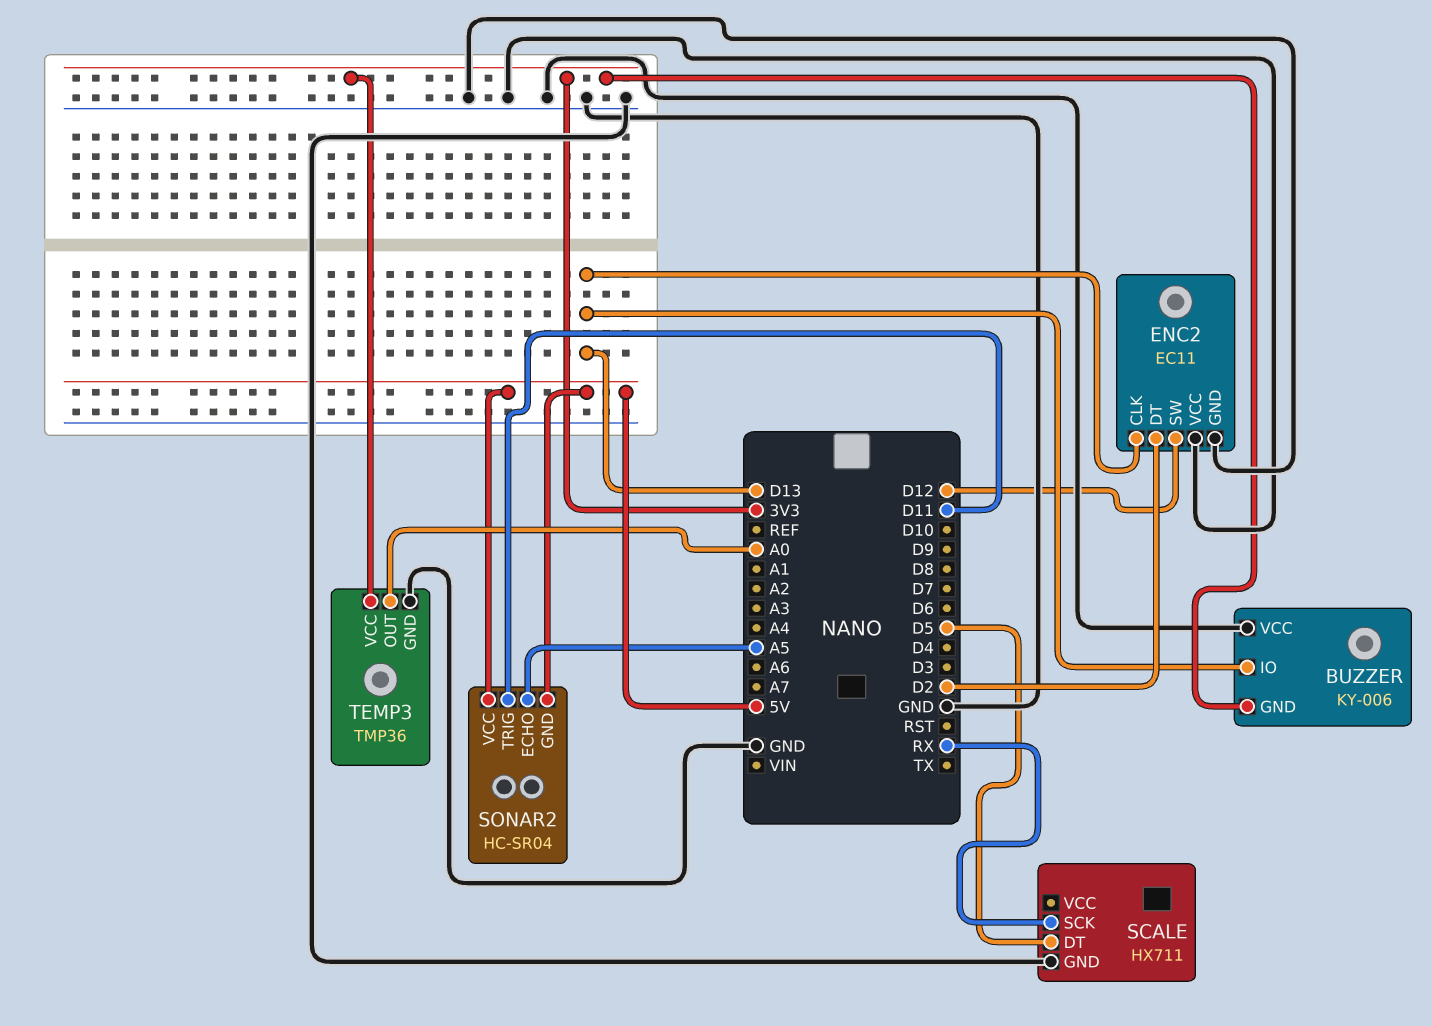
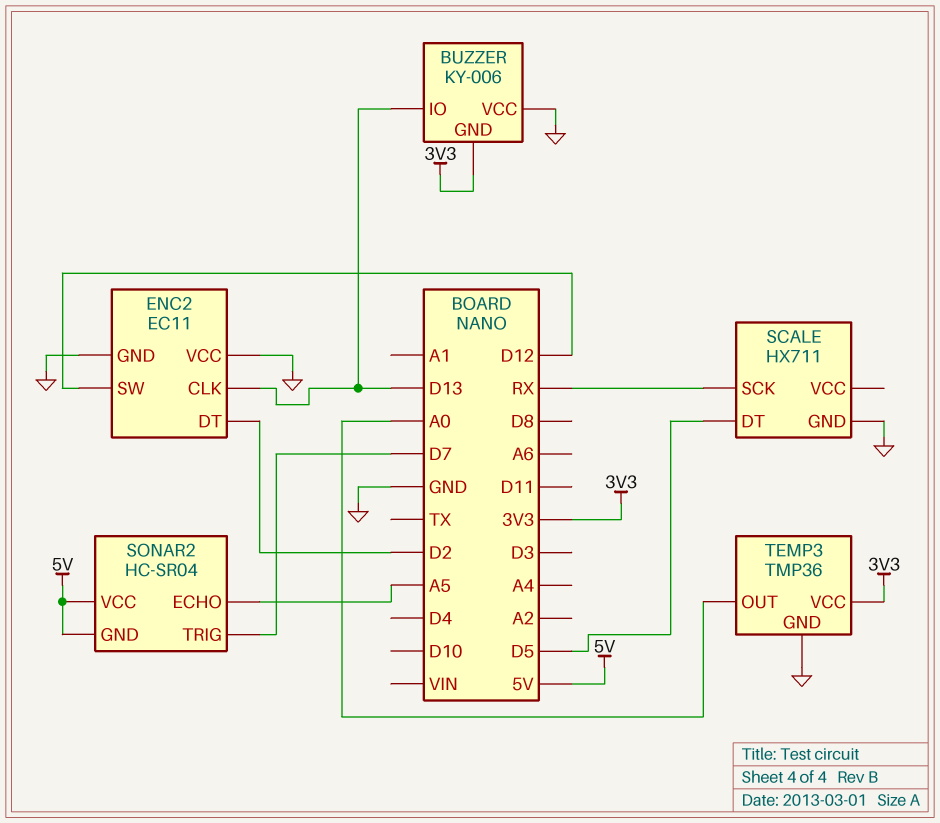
SONAR2 pin TRIG: D11 -> D7

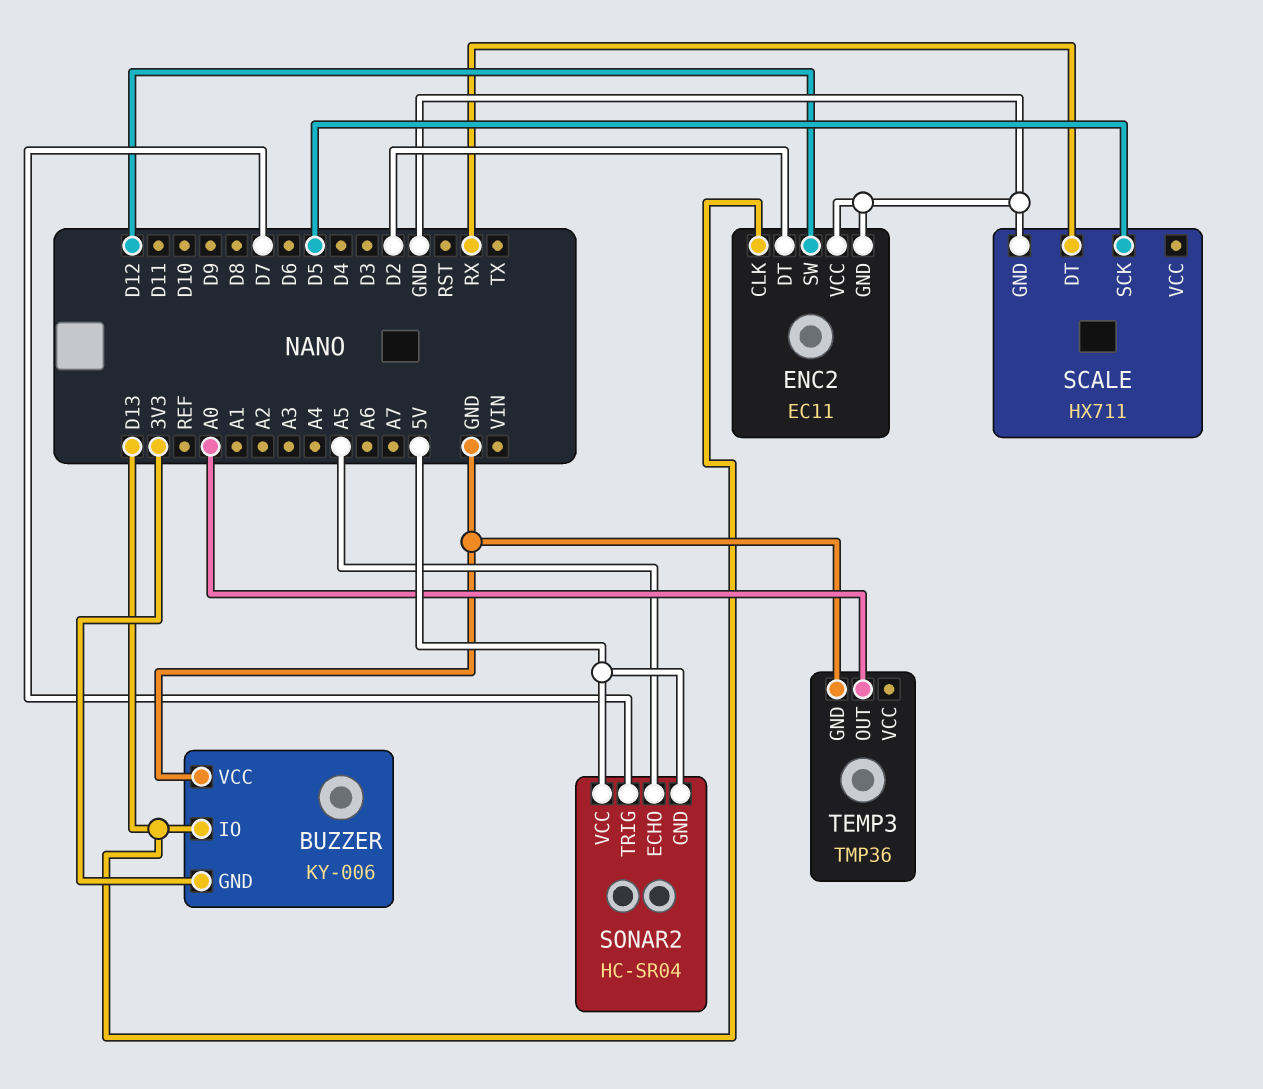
SCALE pin DT: D5 -> RX
SCALE pin SCK: RX -> D5
TEMP3 pin VCC: 3V3 -> none

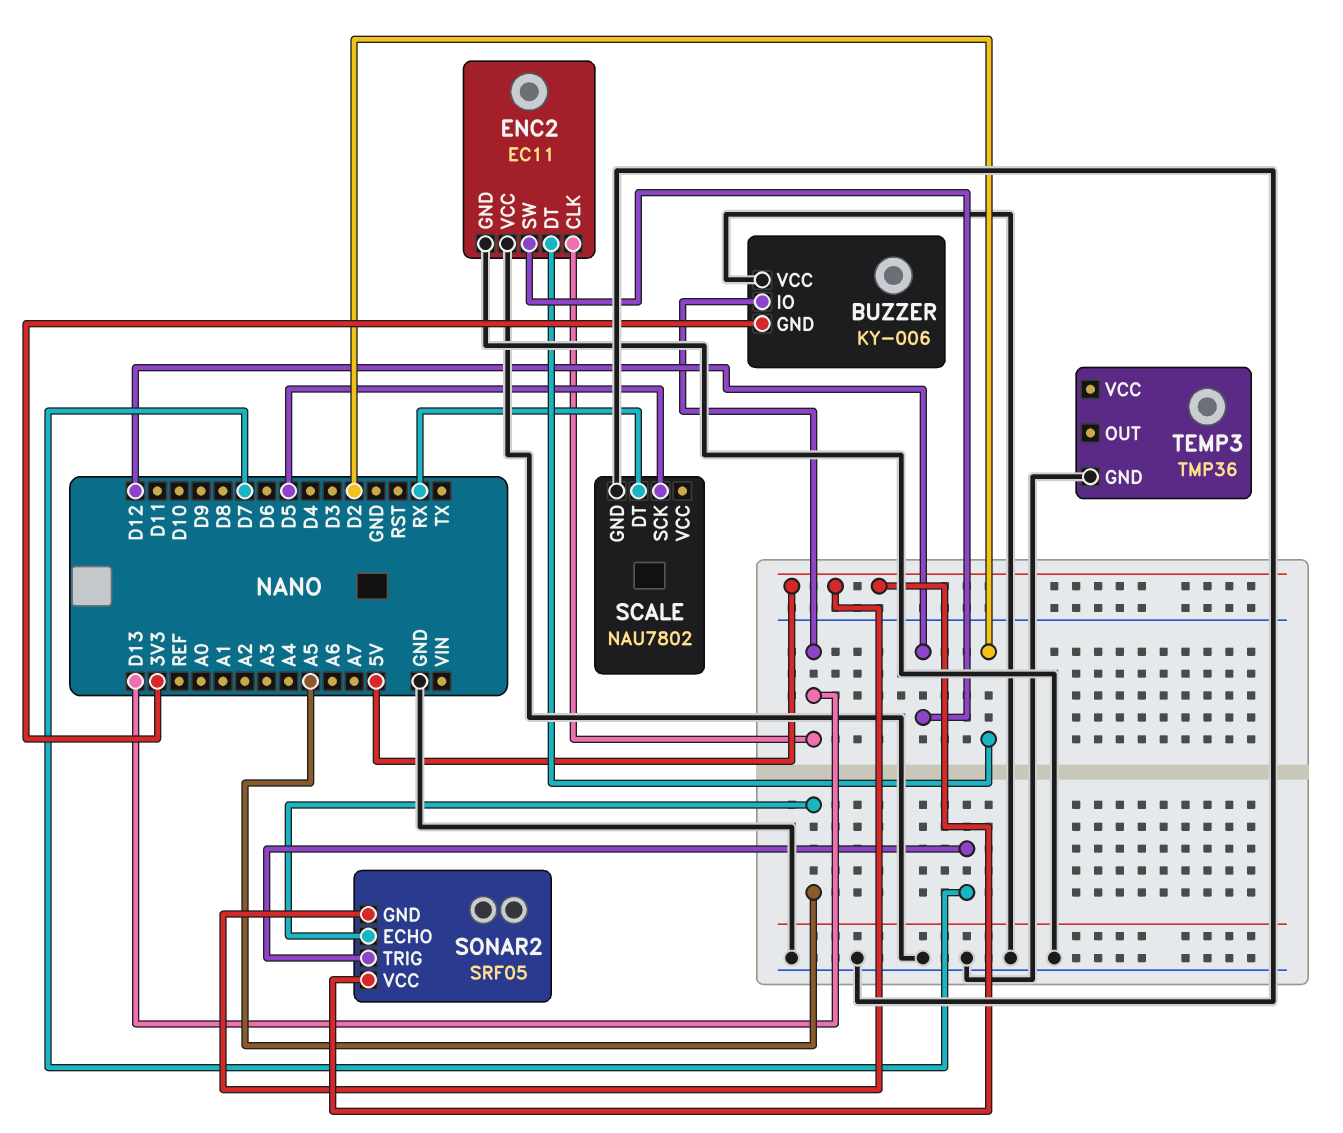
SCALE: HX711 -> NAU7802
SONAR2: HC-SR04 -> SRF05
TEMP3 pin OUT: A0 -> none

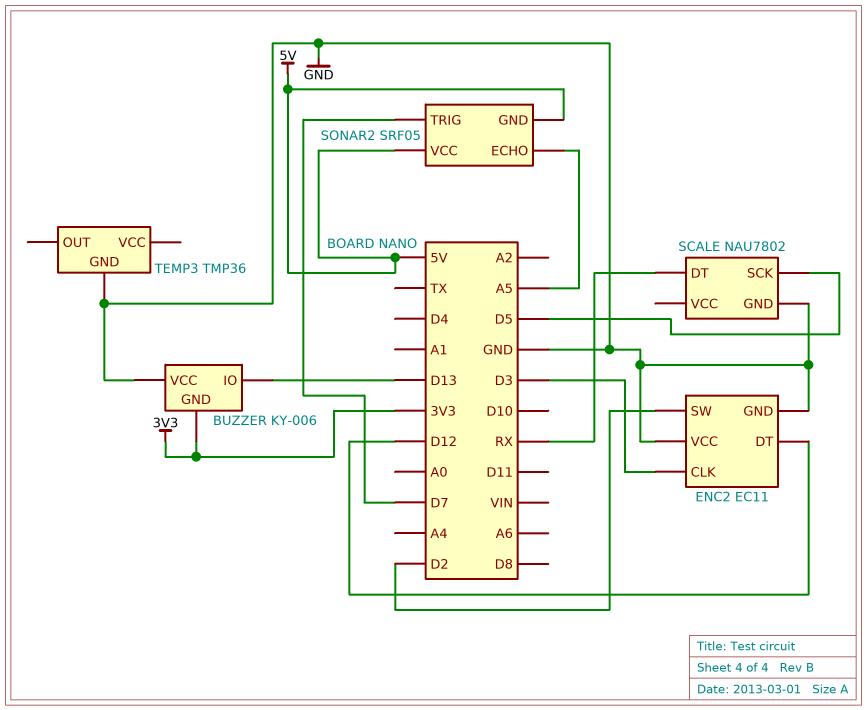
ENC2 pin CLK: D13 -> D3
ENC2 pin DT: D2 -> D12
ENC2 pin SW: D12 -> D2

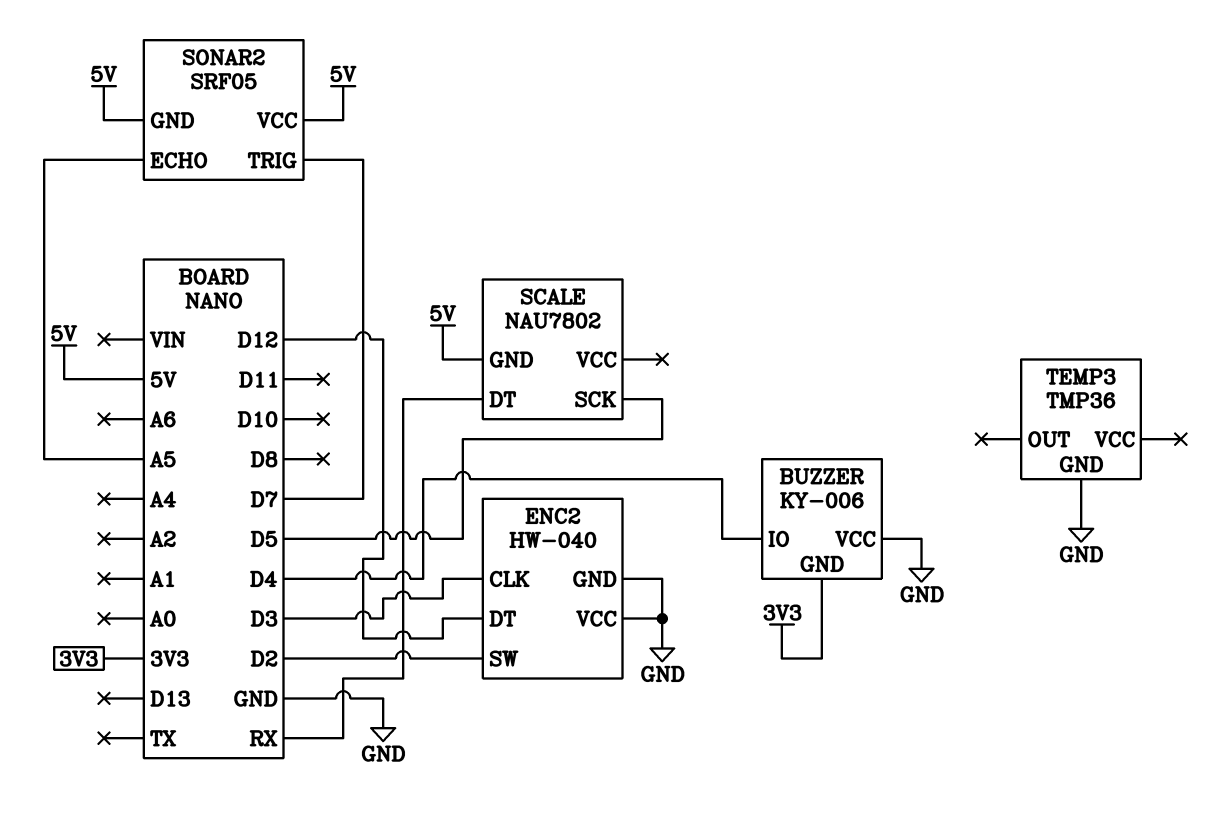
BUZZER pin IO: D13 -> D4
ENC2: EC11 -> HW-040
SCALE pin GND: GND -> 5V

